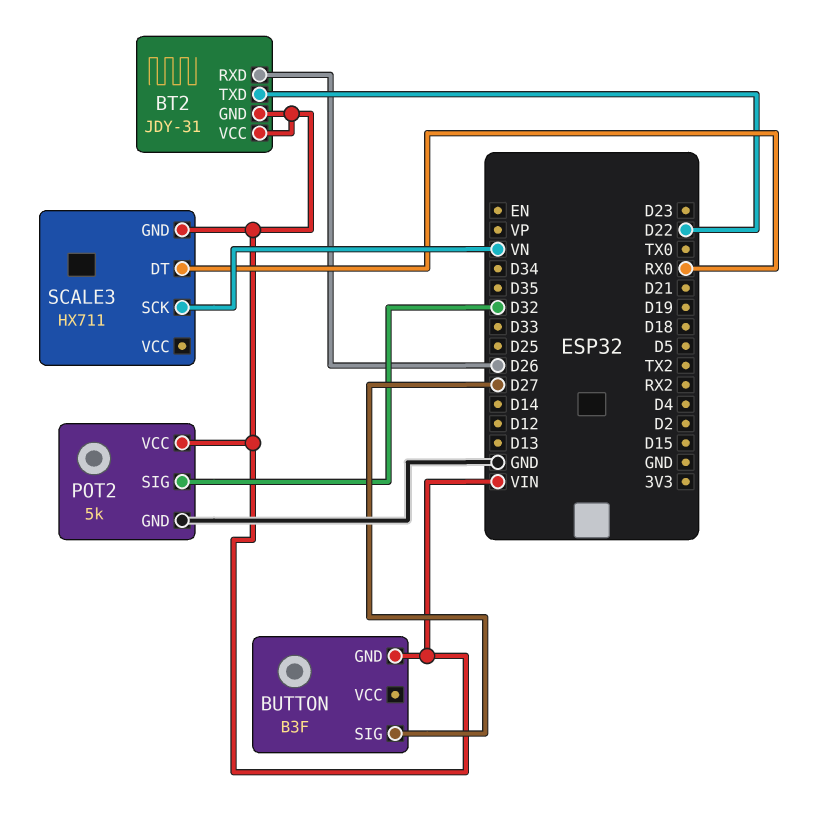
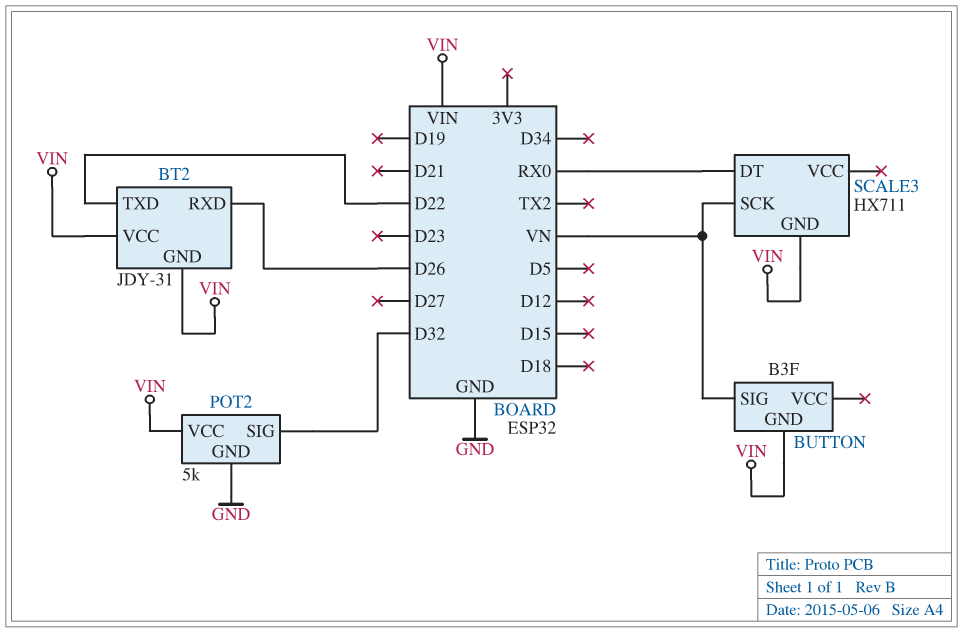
BUTTON pin SIG: D27 -> VN

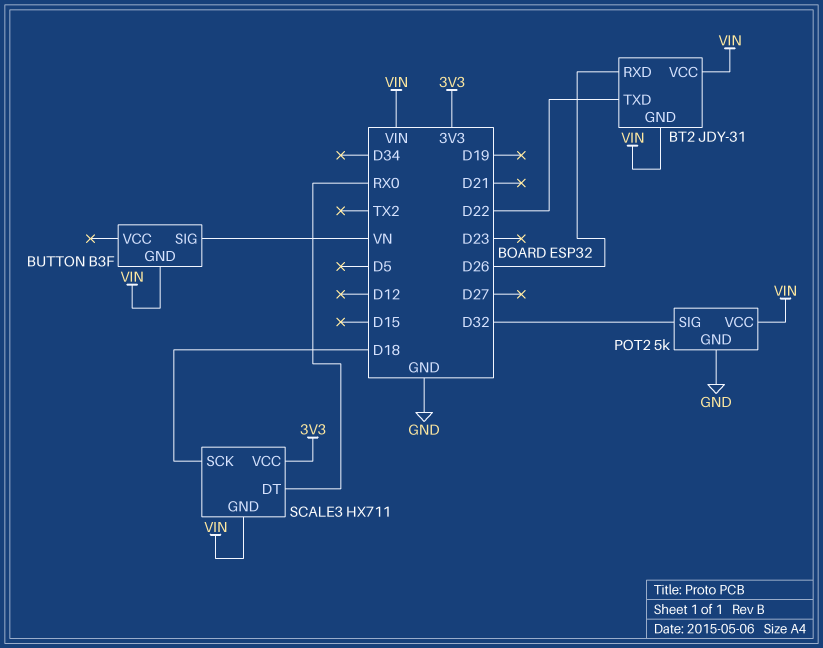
SCALE3 pin SCK: VN -> D18
SCALE3 pin VCC: none -> 3V3

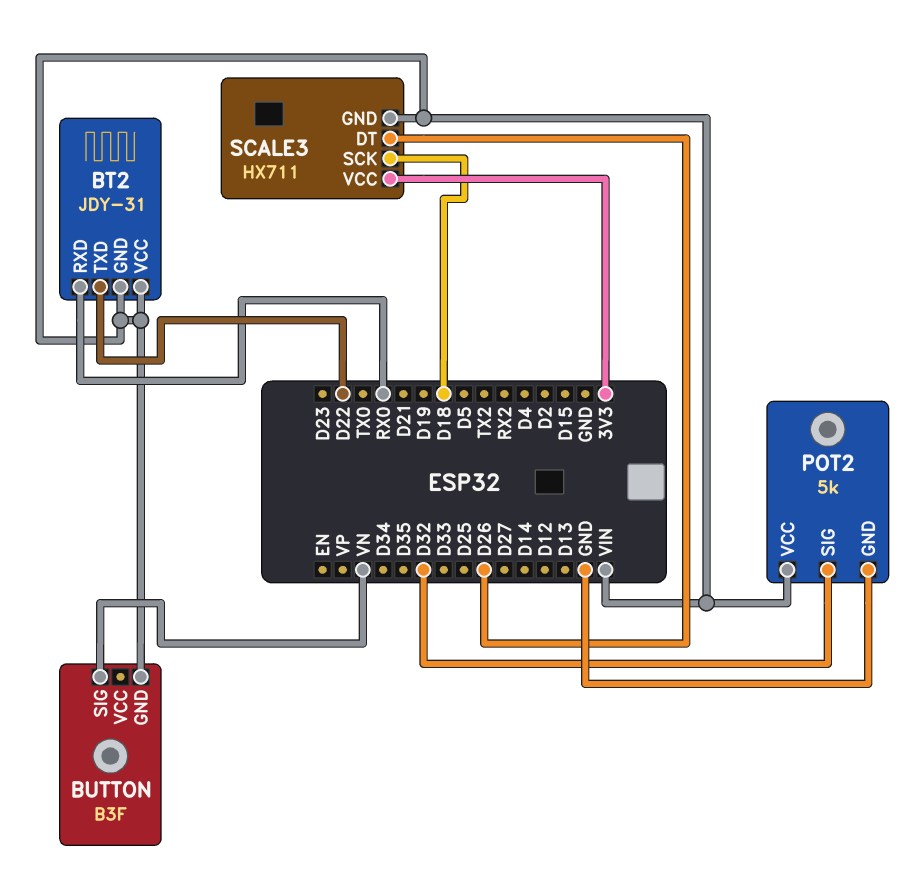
BT2 pin RXD: D26 -> RX0
SCALE3 pin DT: RX0 -> D26

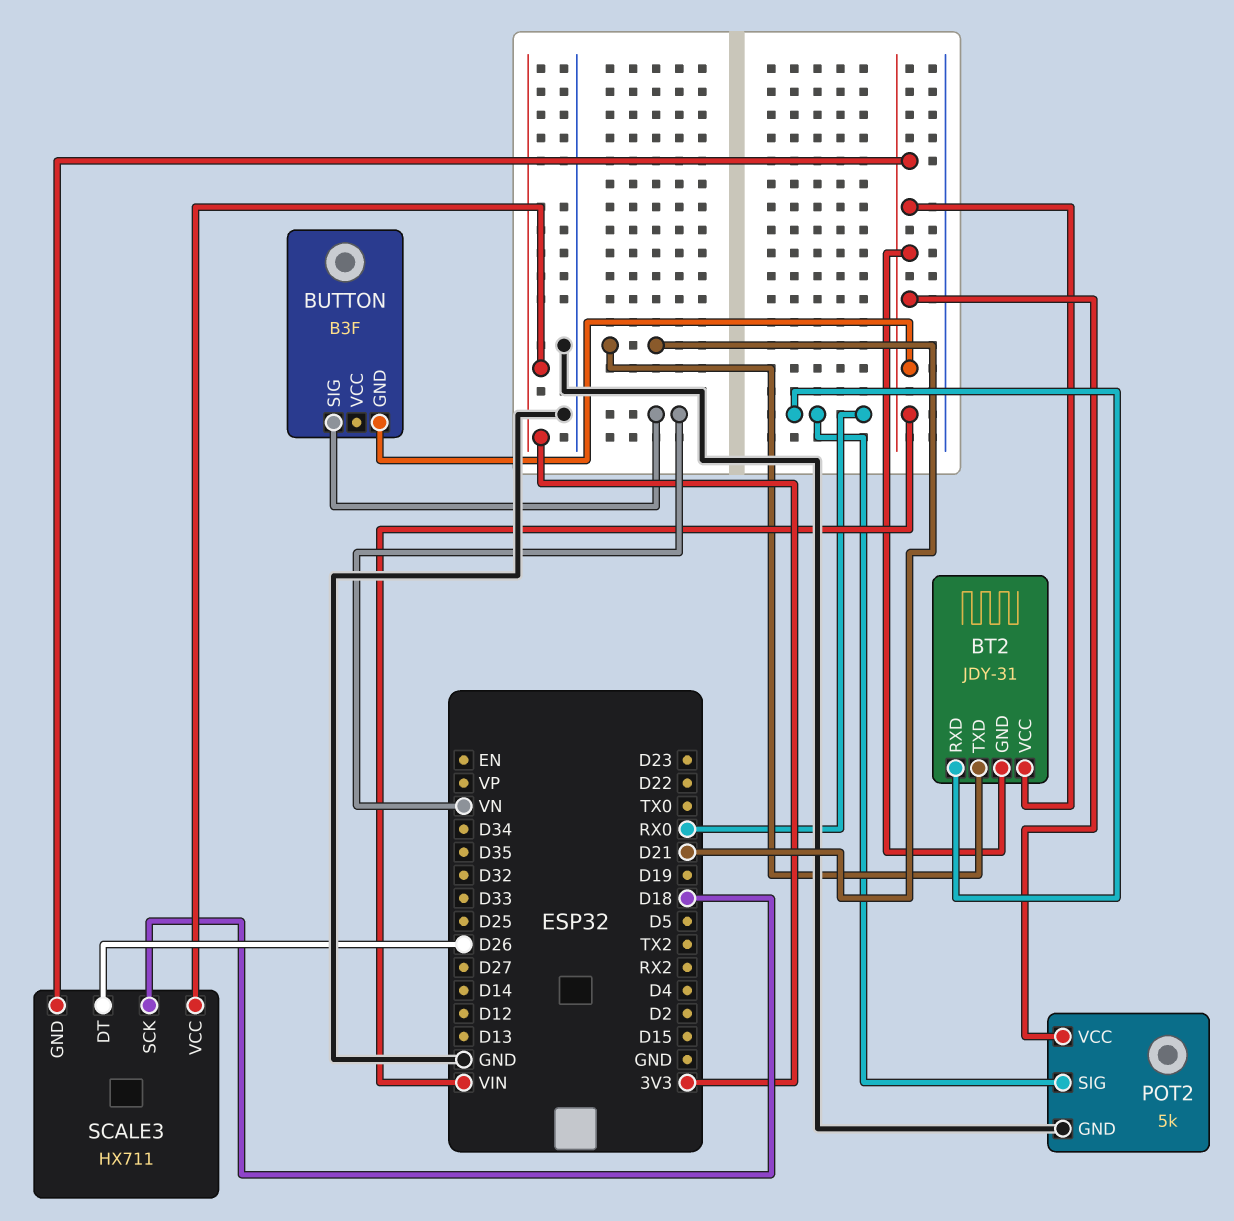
BT2 pin TXD: D22 -> D21
POT2 pin SIG: D32 -> RX0

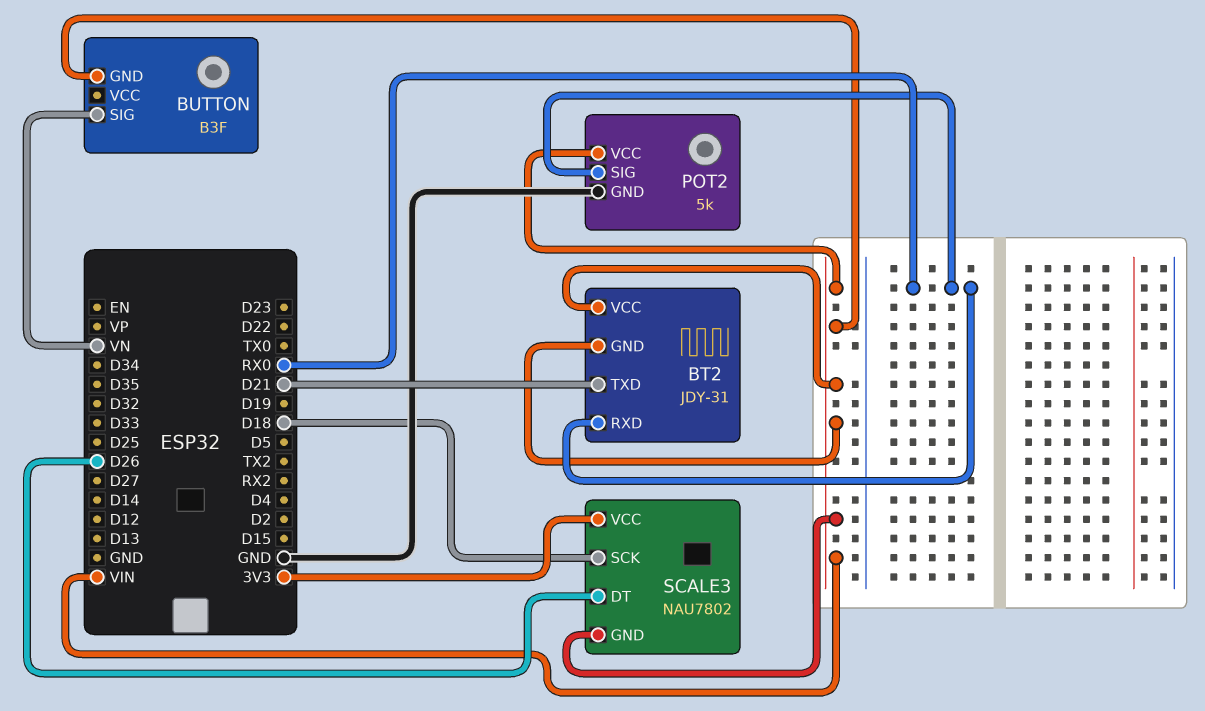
SCALE3: HX711 -> NAU7802

